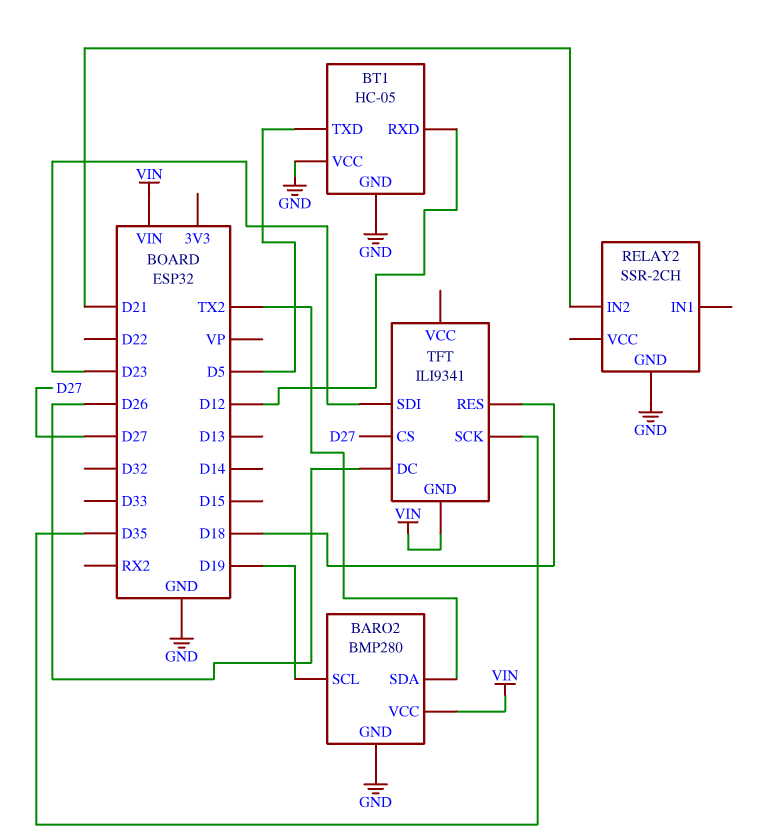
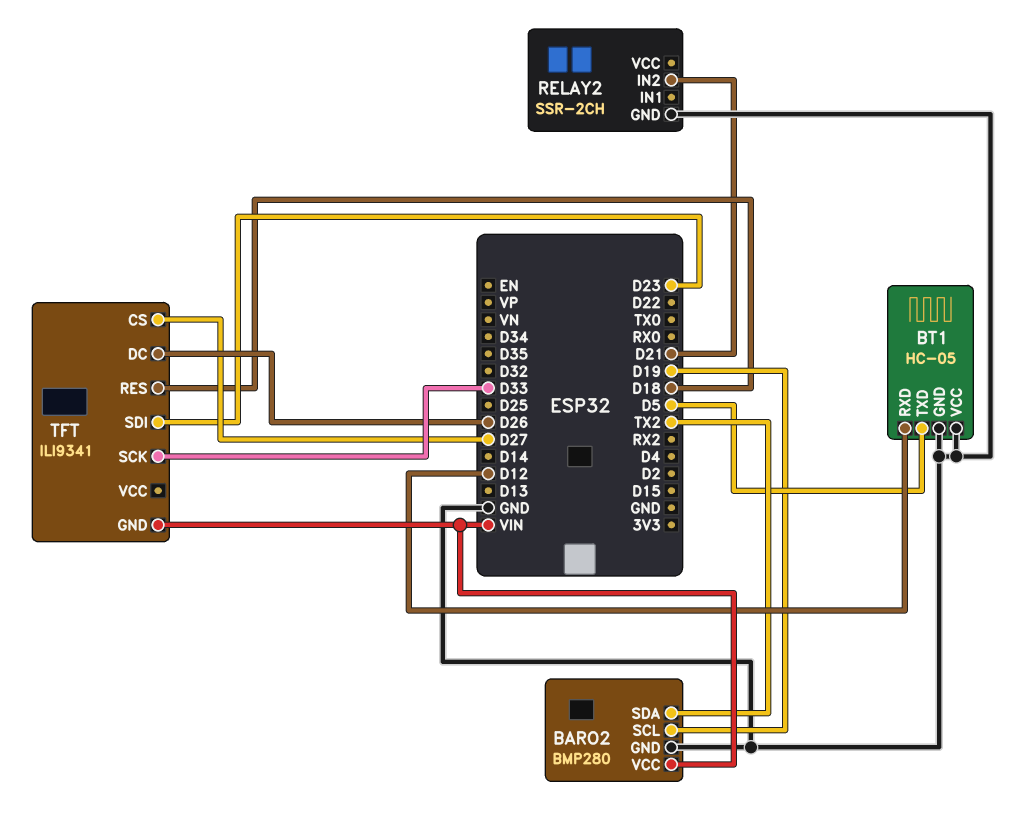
TFT pin SCK: D35 -> D33

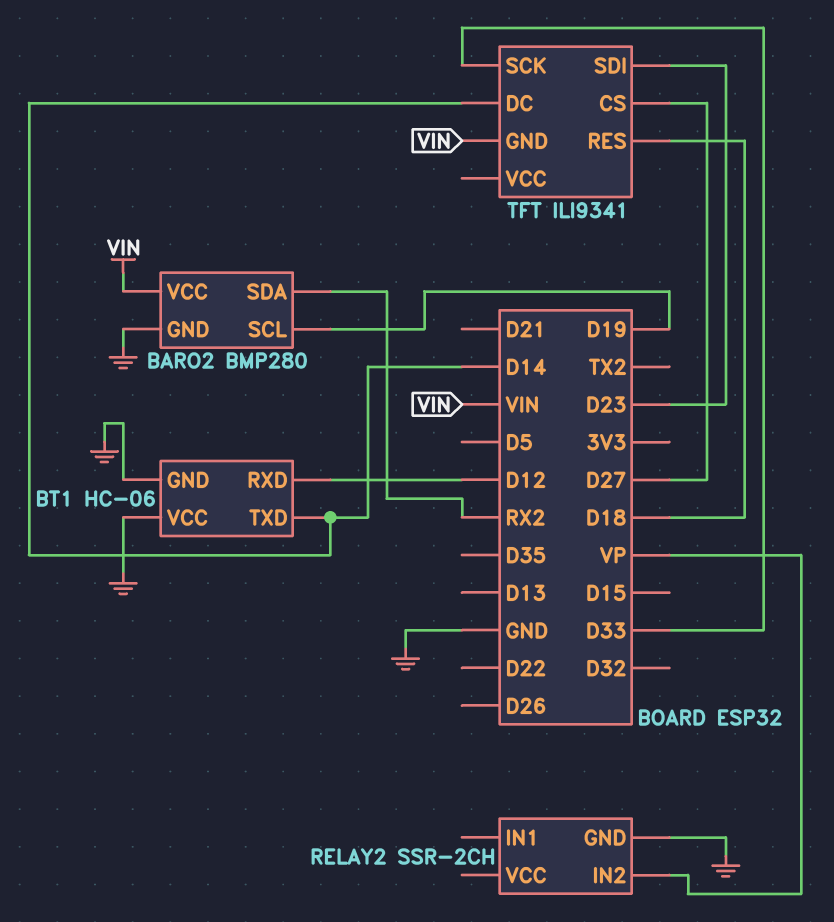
BARO2 pin SDA: TX2 -> RX2
BT1: HC-05 -> HC-06
BT1 pin TXD: D5 -> D14
RELAY2 pin IN2: D21 -> VP
TFT pin DC: D26 -> D14

